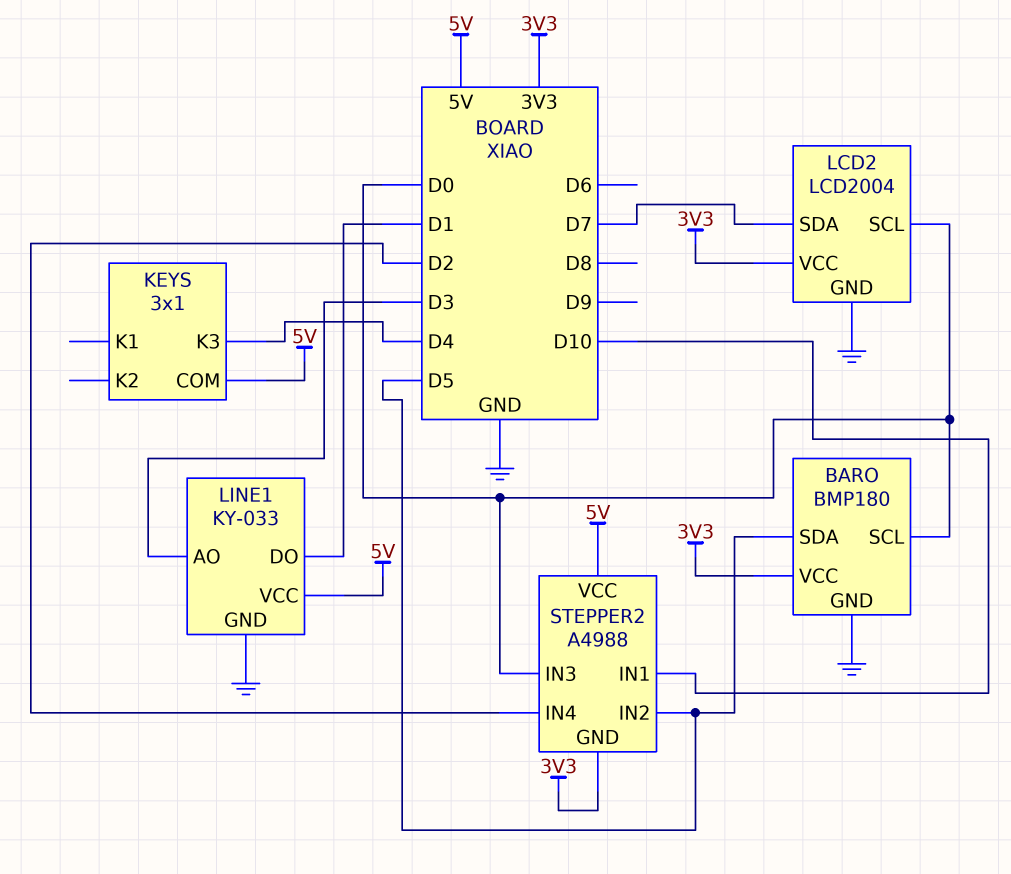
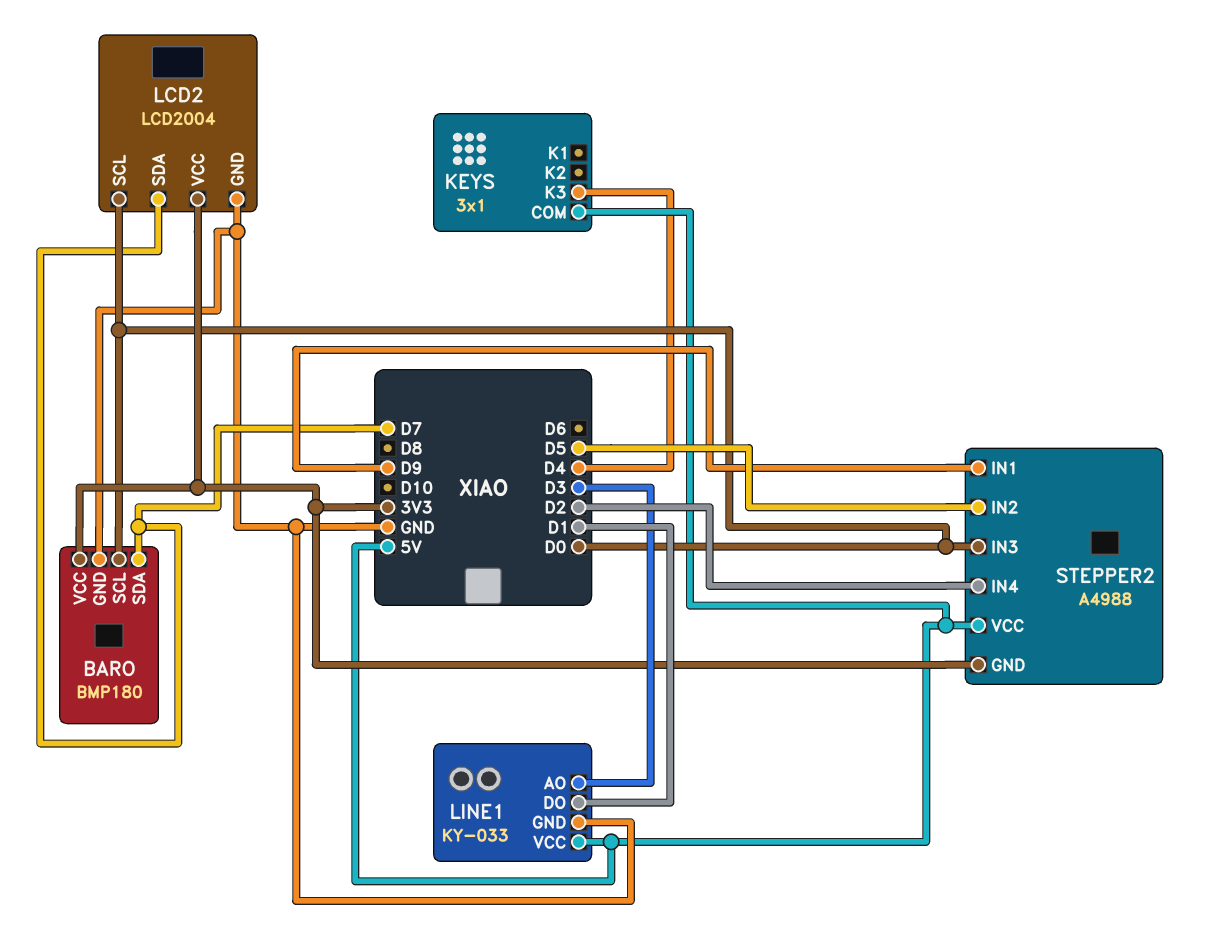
BARO pin SDA: D5 -> D7
STEPPER2 pin IN1: D10 -> D9

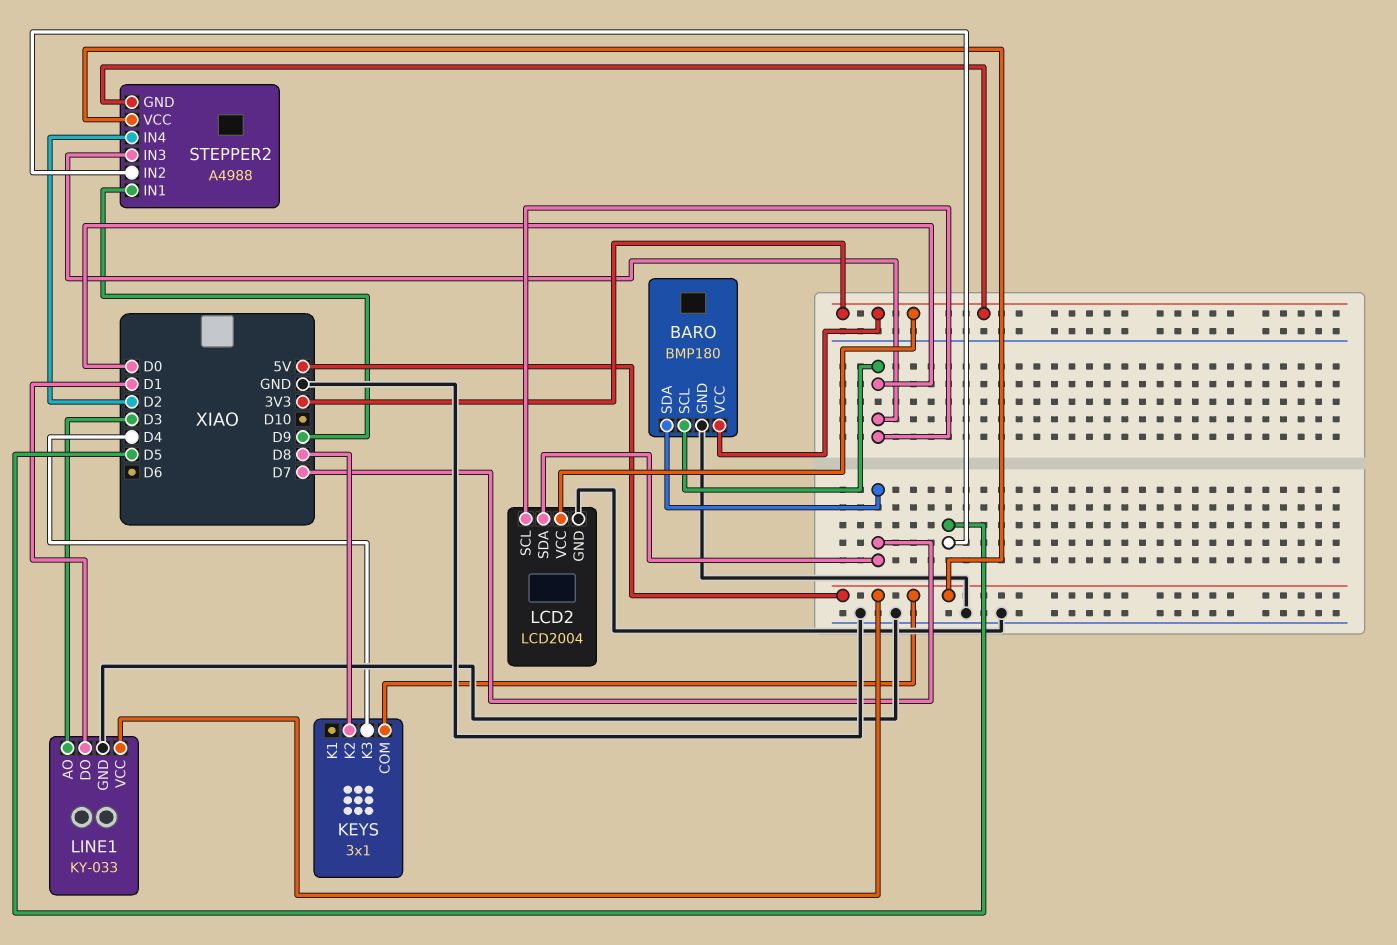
KEYS pin K2: none -> D8

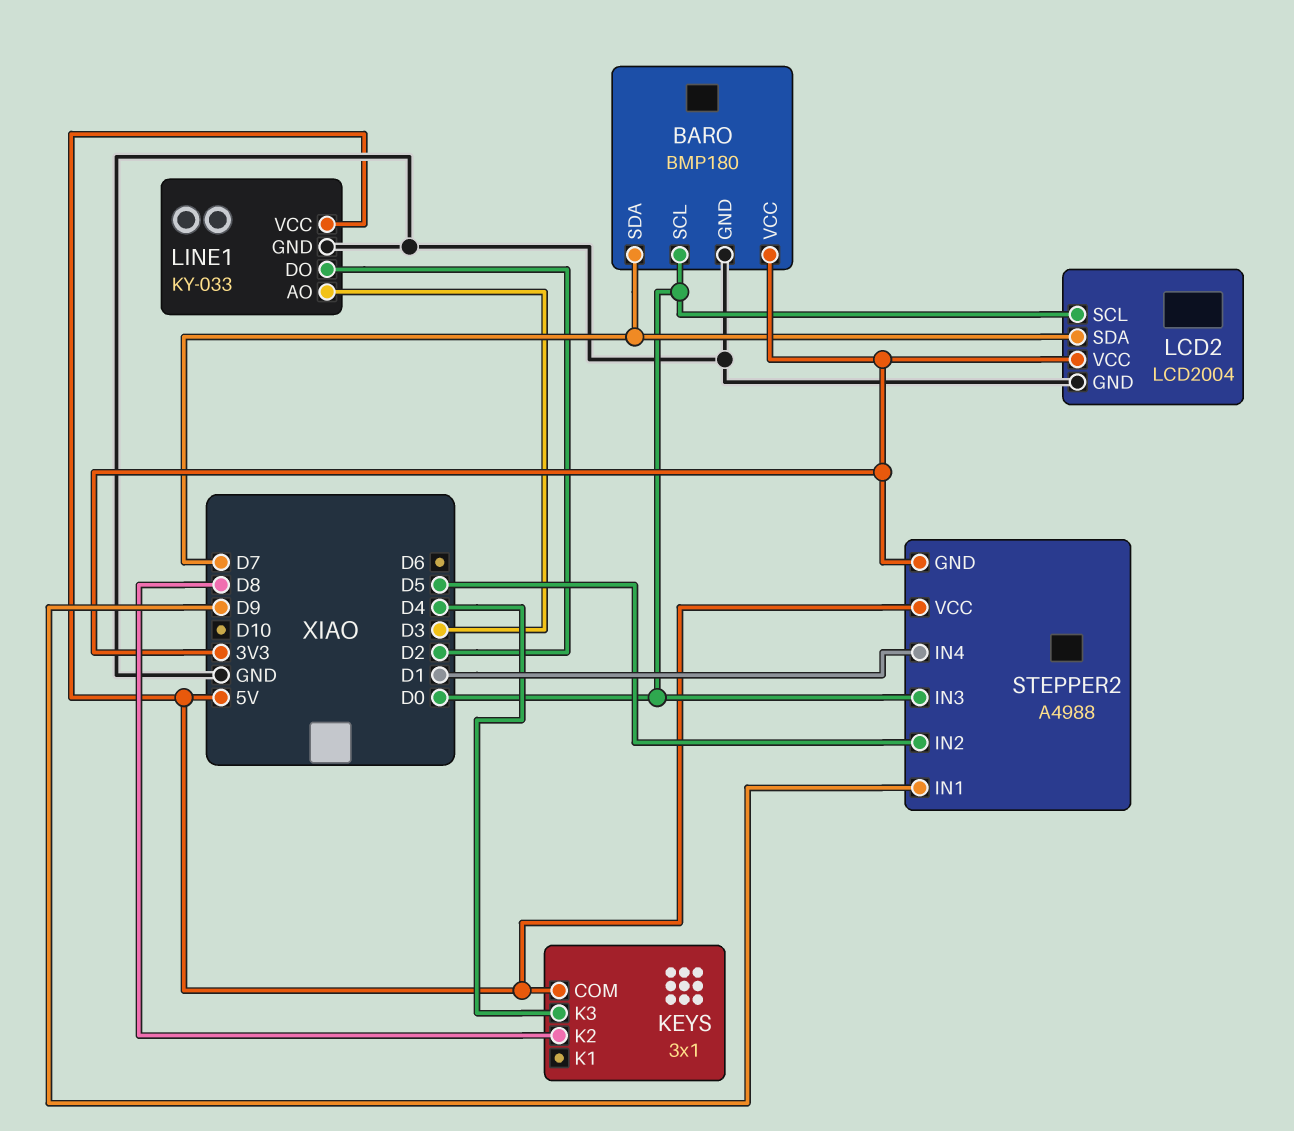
LINE1 pin DO: D1 -> D2
STEPPER2 pin IN4: D2 -> D1

